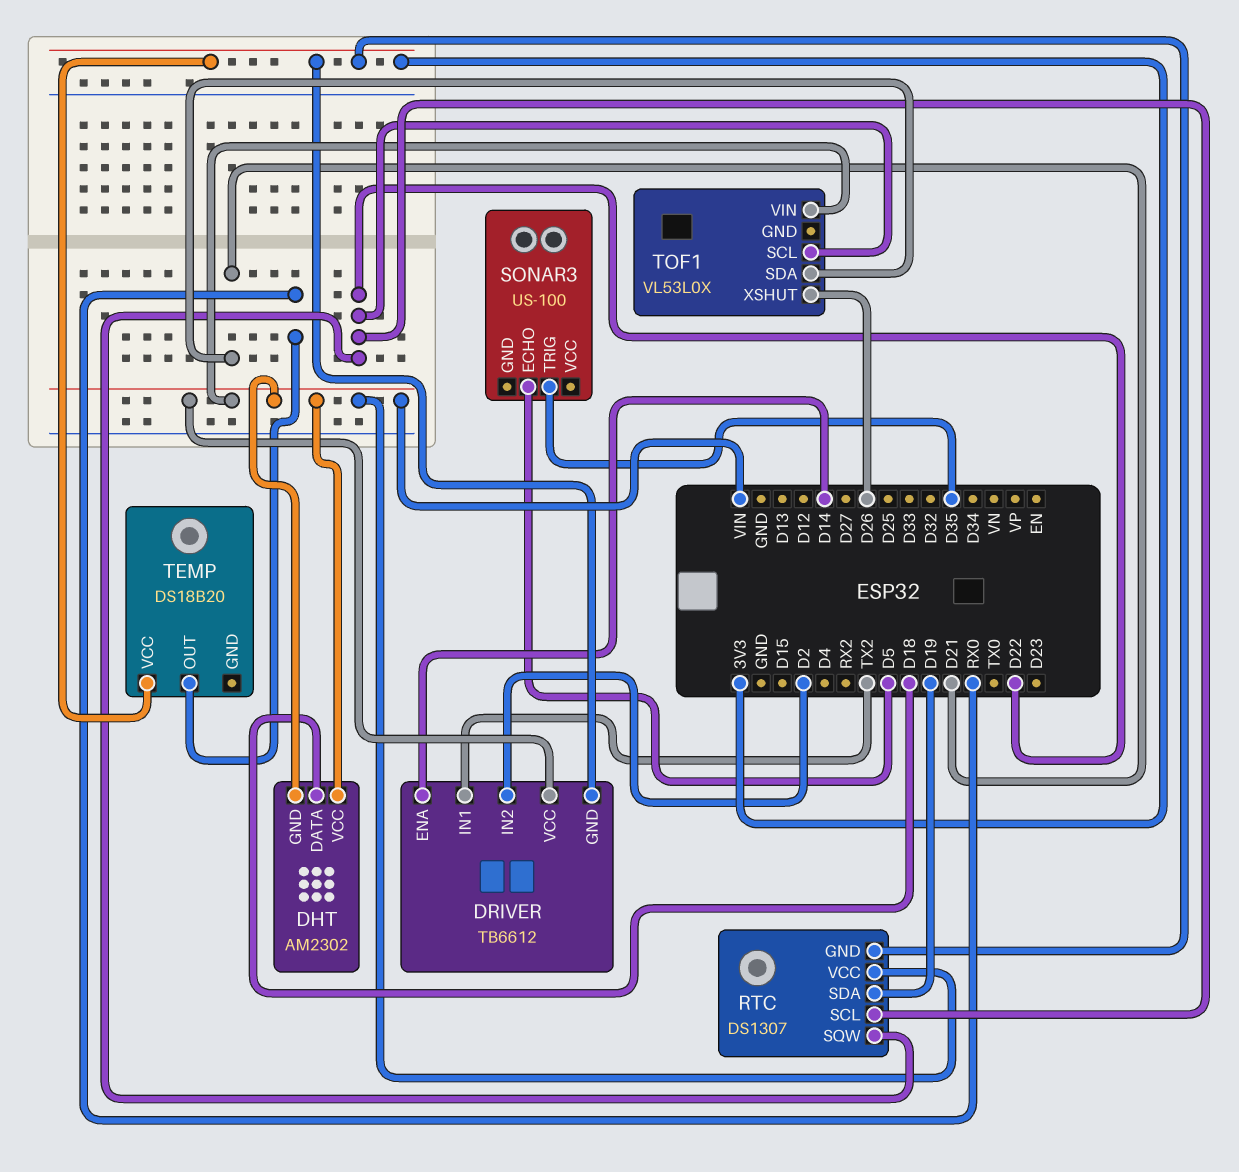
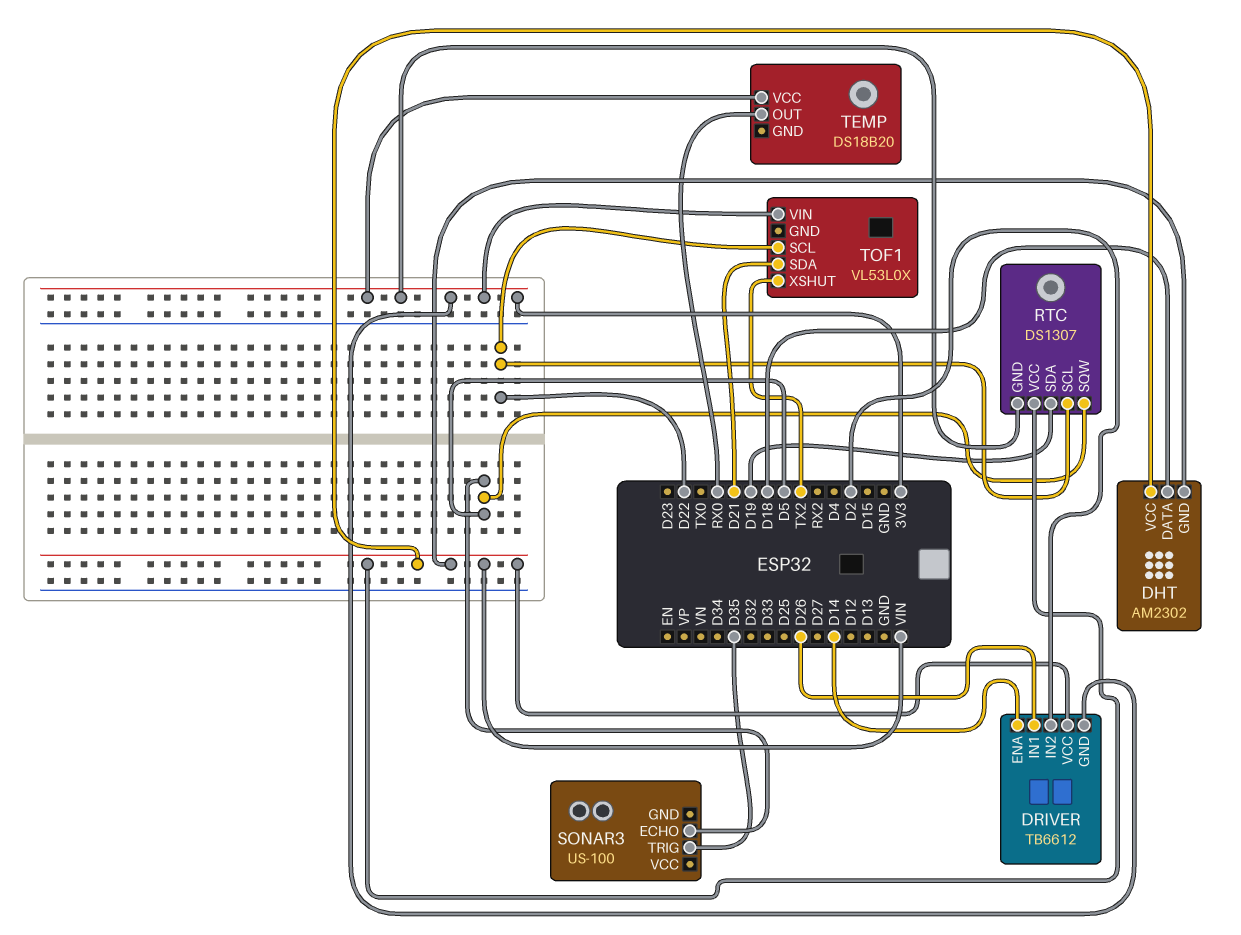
DRIVER pin IN1: TX2 -> D26
RTC pin SQW: D22 -> D5
TOF1 pin VIN: VIN -> 3V3
TOF1 pin XSHUT: D26 -> TX2

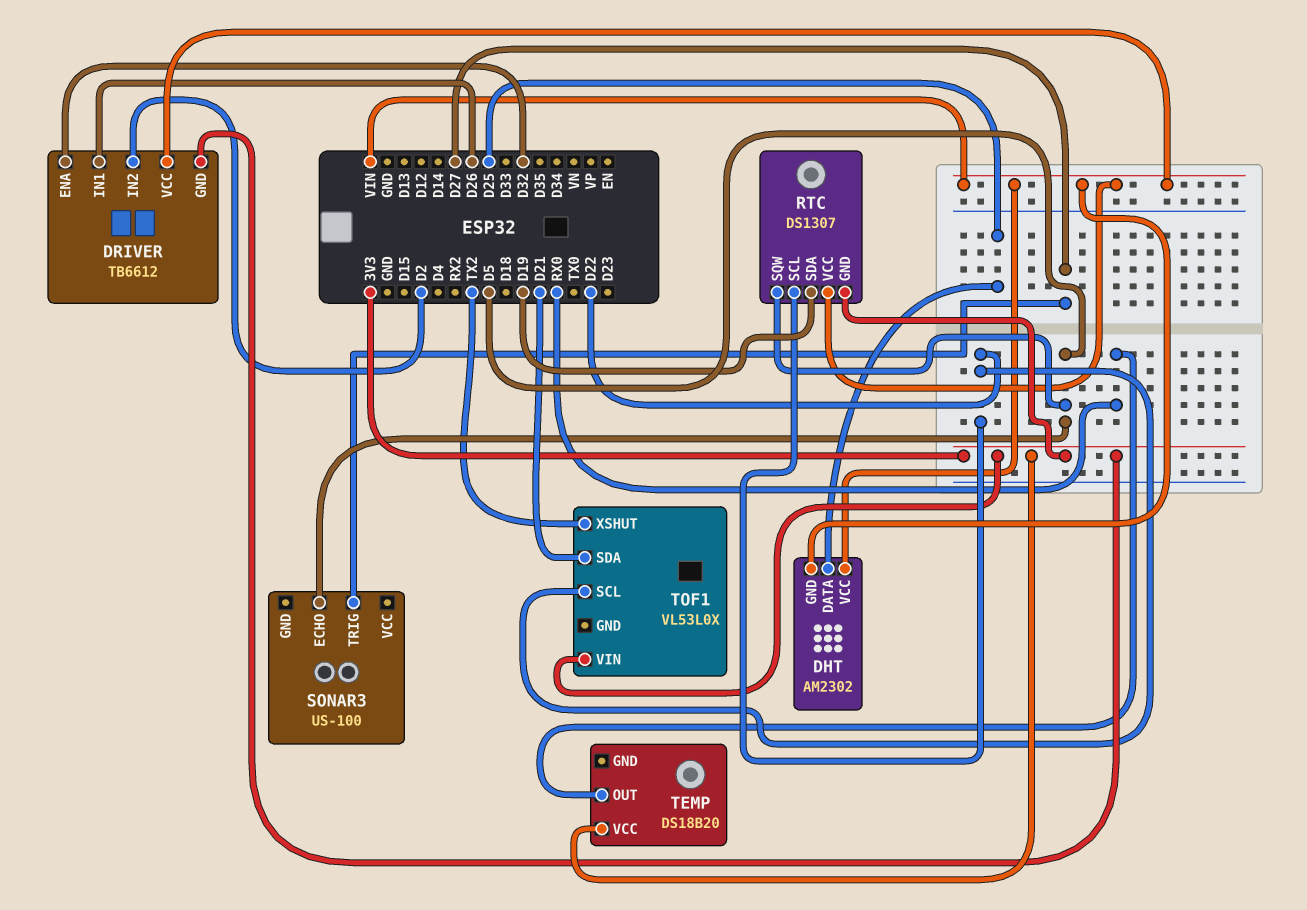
DHT pin DATA: D18 -> D25
DRIVER pin ENA: D14 -> D32
SONAR3 pin TRIG: D35 -> D27

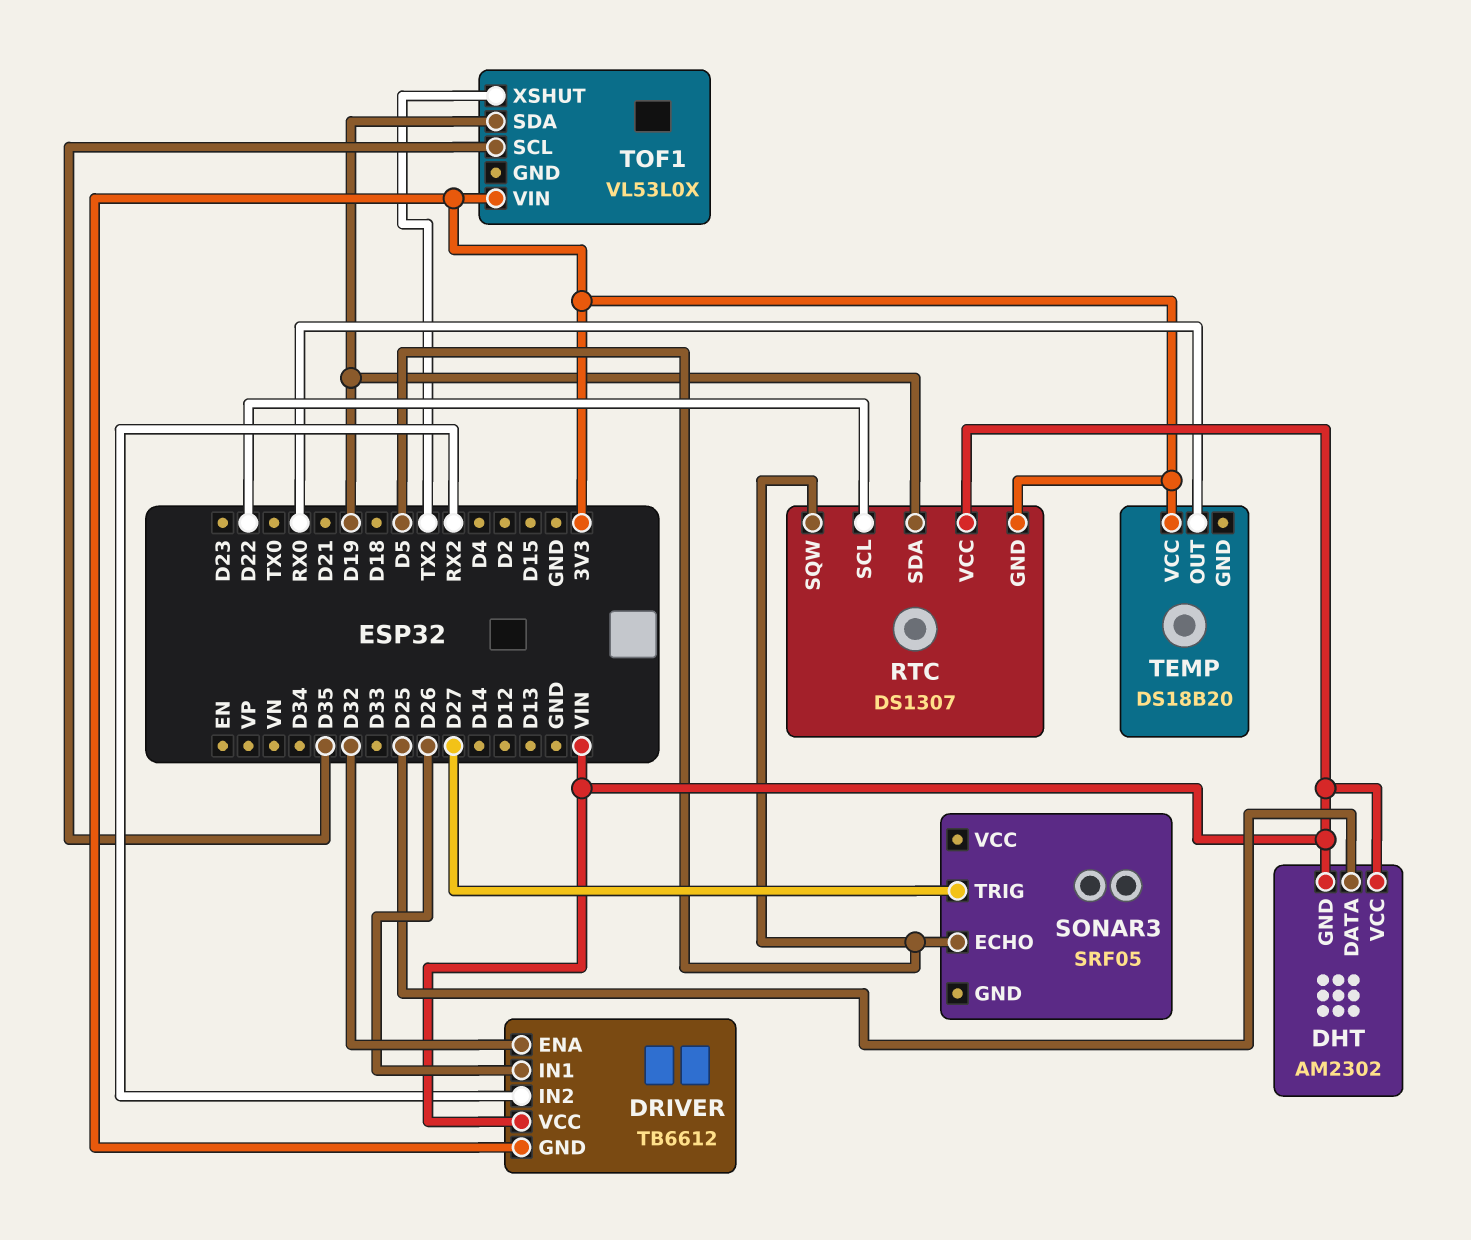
DRIVER pin IN2: D2 -> RX2
SONAR3: US-100 -> SRF05
TOF1 pin SCL: D22 -> D35
TOF1 pin SDA: D21 -> D19

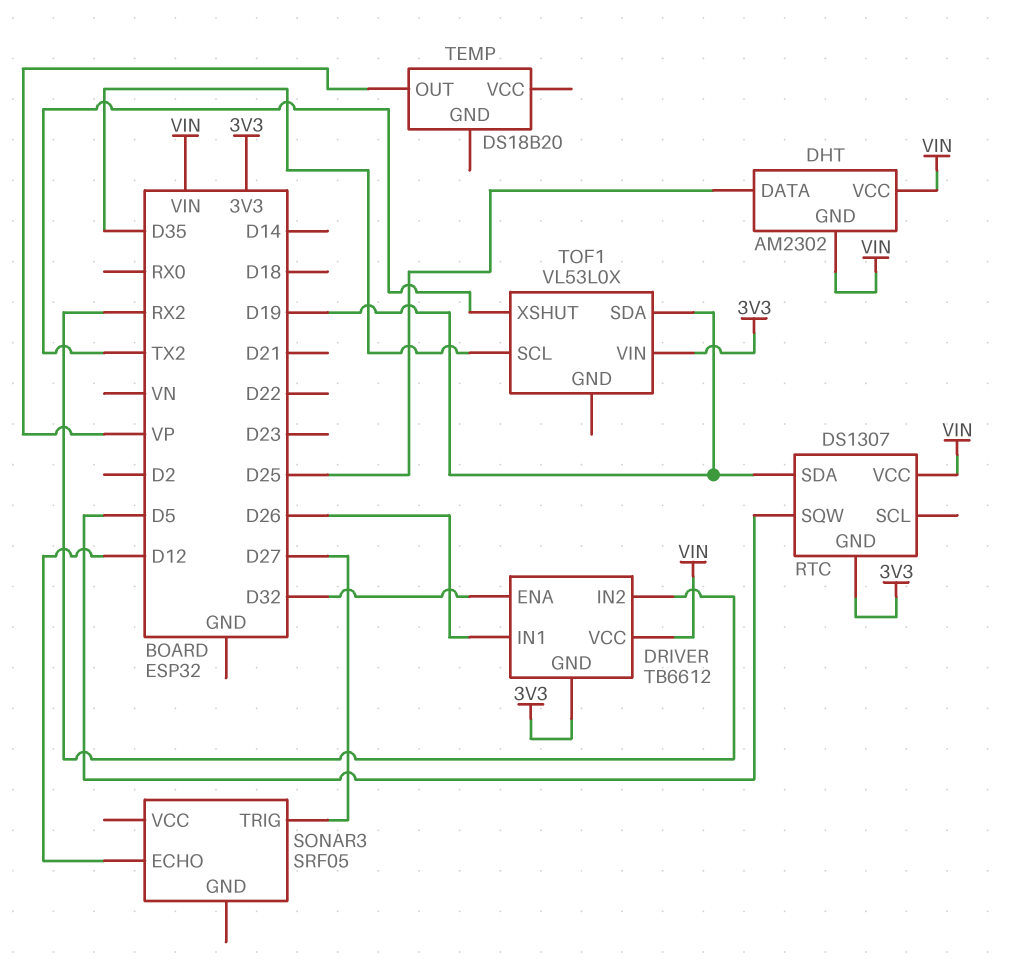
RTC pin SCL: D22 -> none
SONAR3 pin ECHO: D5 -> D12
TEMP pin OUT: RX0 -> VP
TEMP pin VCC: 3V3 -> none

